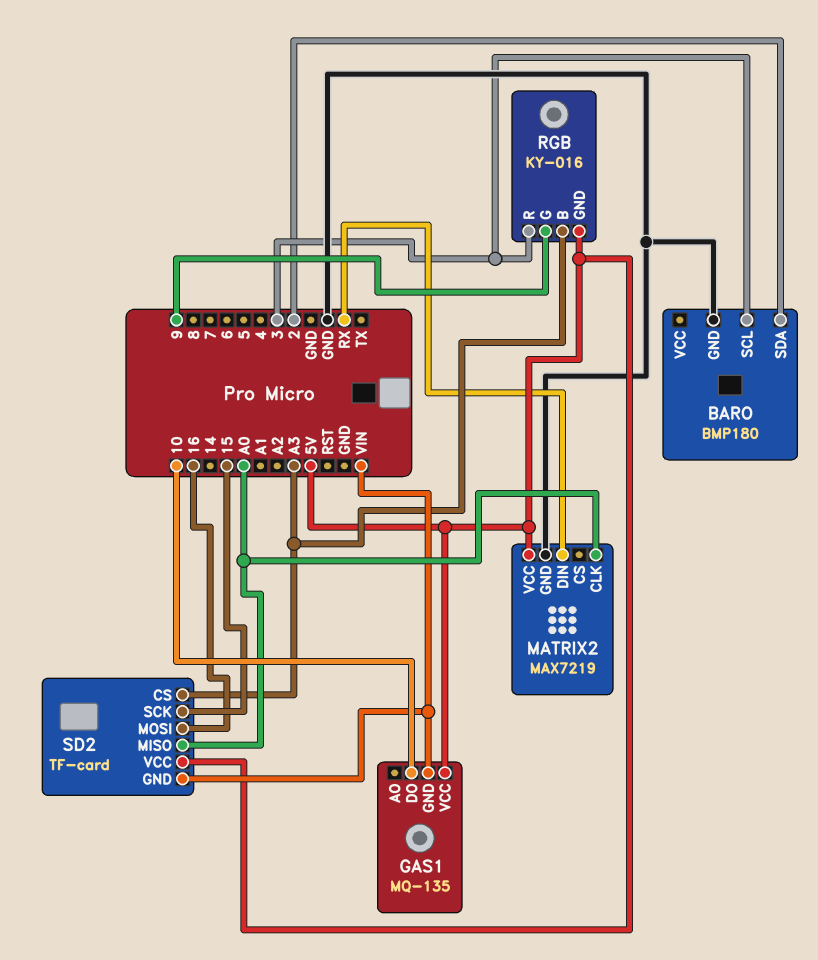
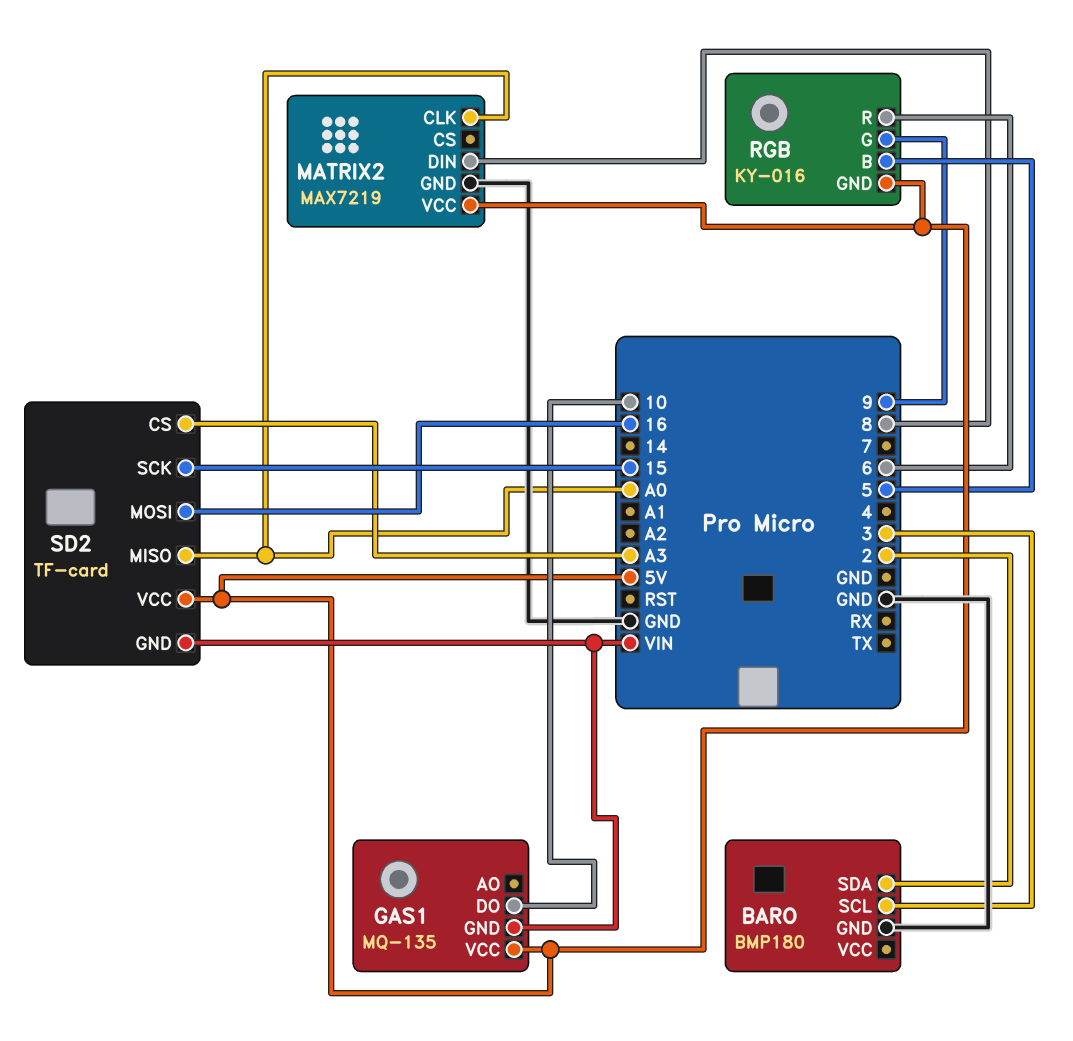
MATRIX2 pin DIN: RX -> 8
RGB pin B: A3 -> 5
RGB pin R: 3 -> 6

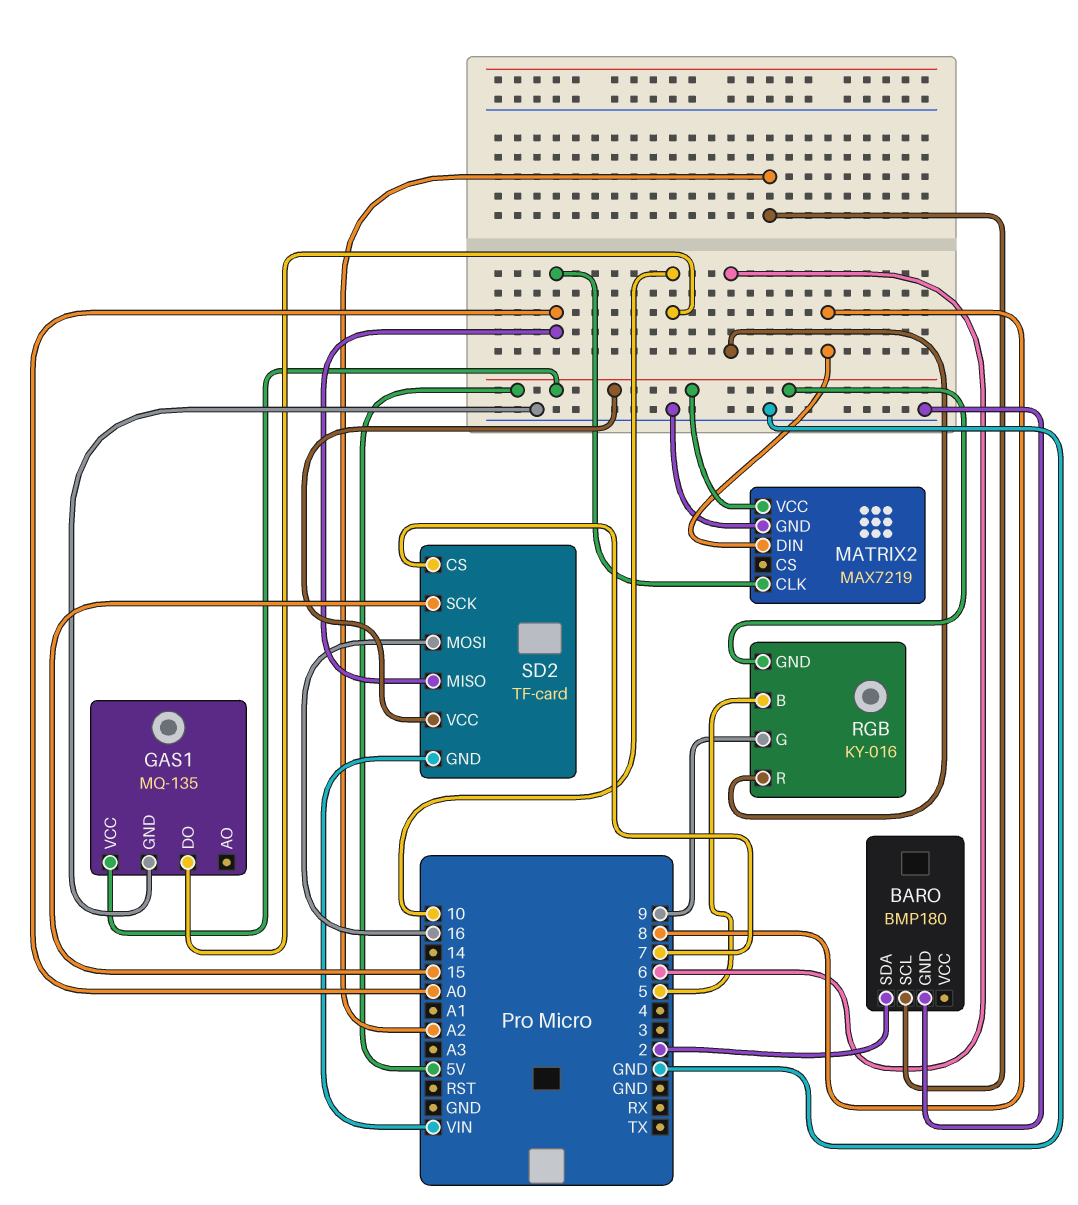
BARO pin SCL: 3 -> A2
GAS1 pin GND: VIN -> GND
SD2 pin CS: A3 -> 7

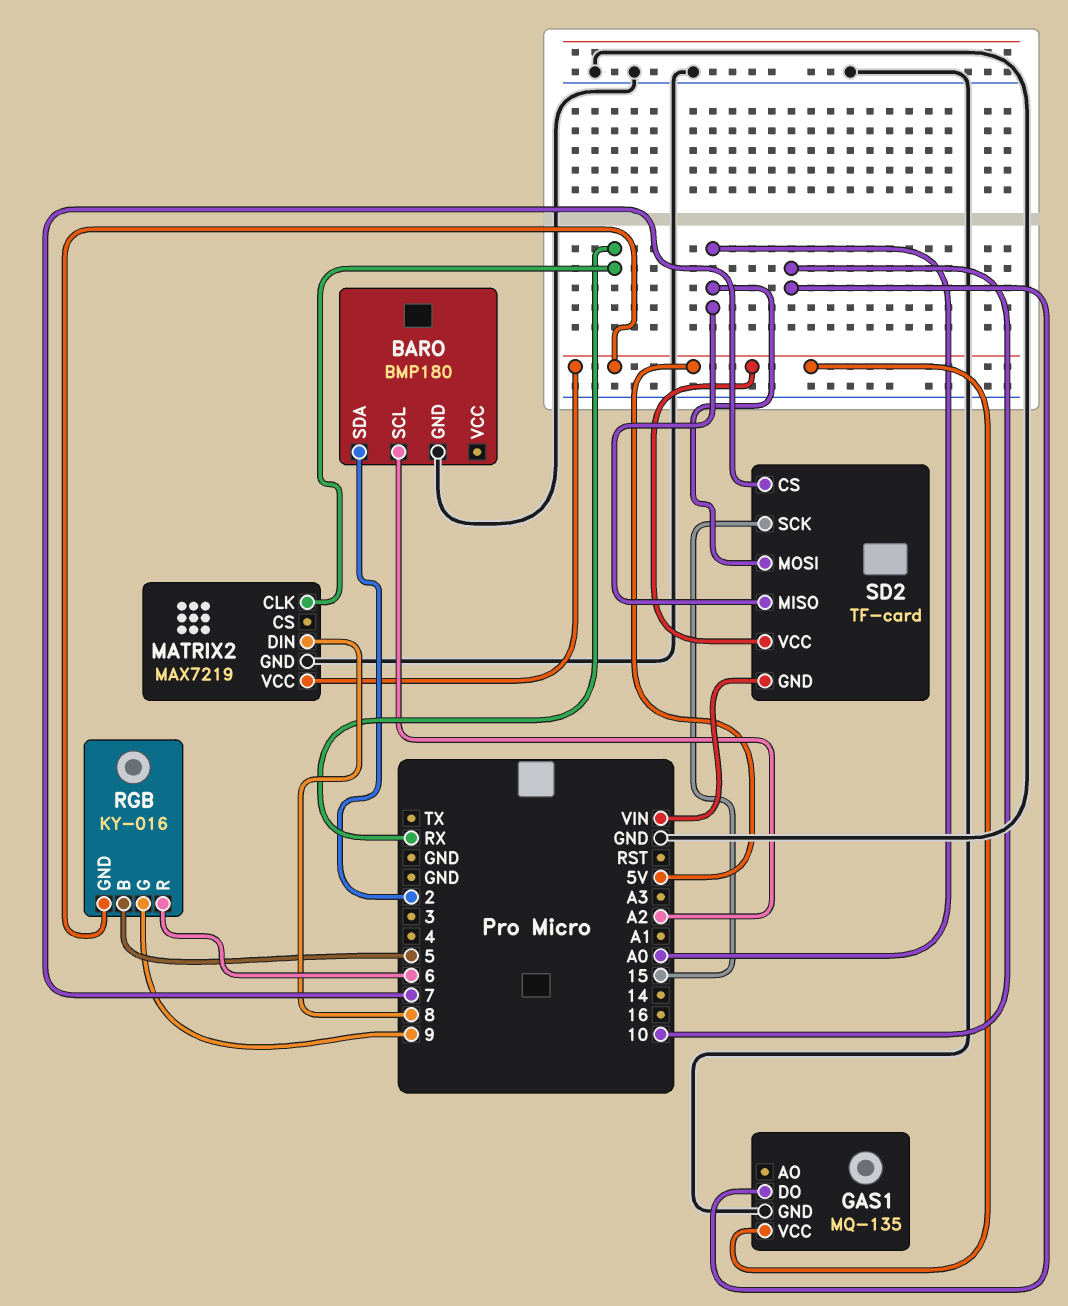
MATRIX2 pin CLK: A0 -> RX
SD2 pin MOSI: 16 -> A0

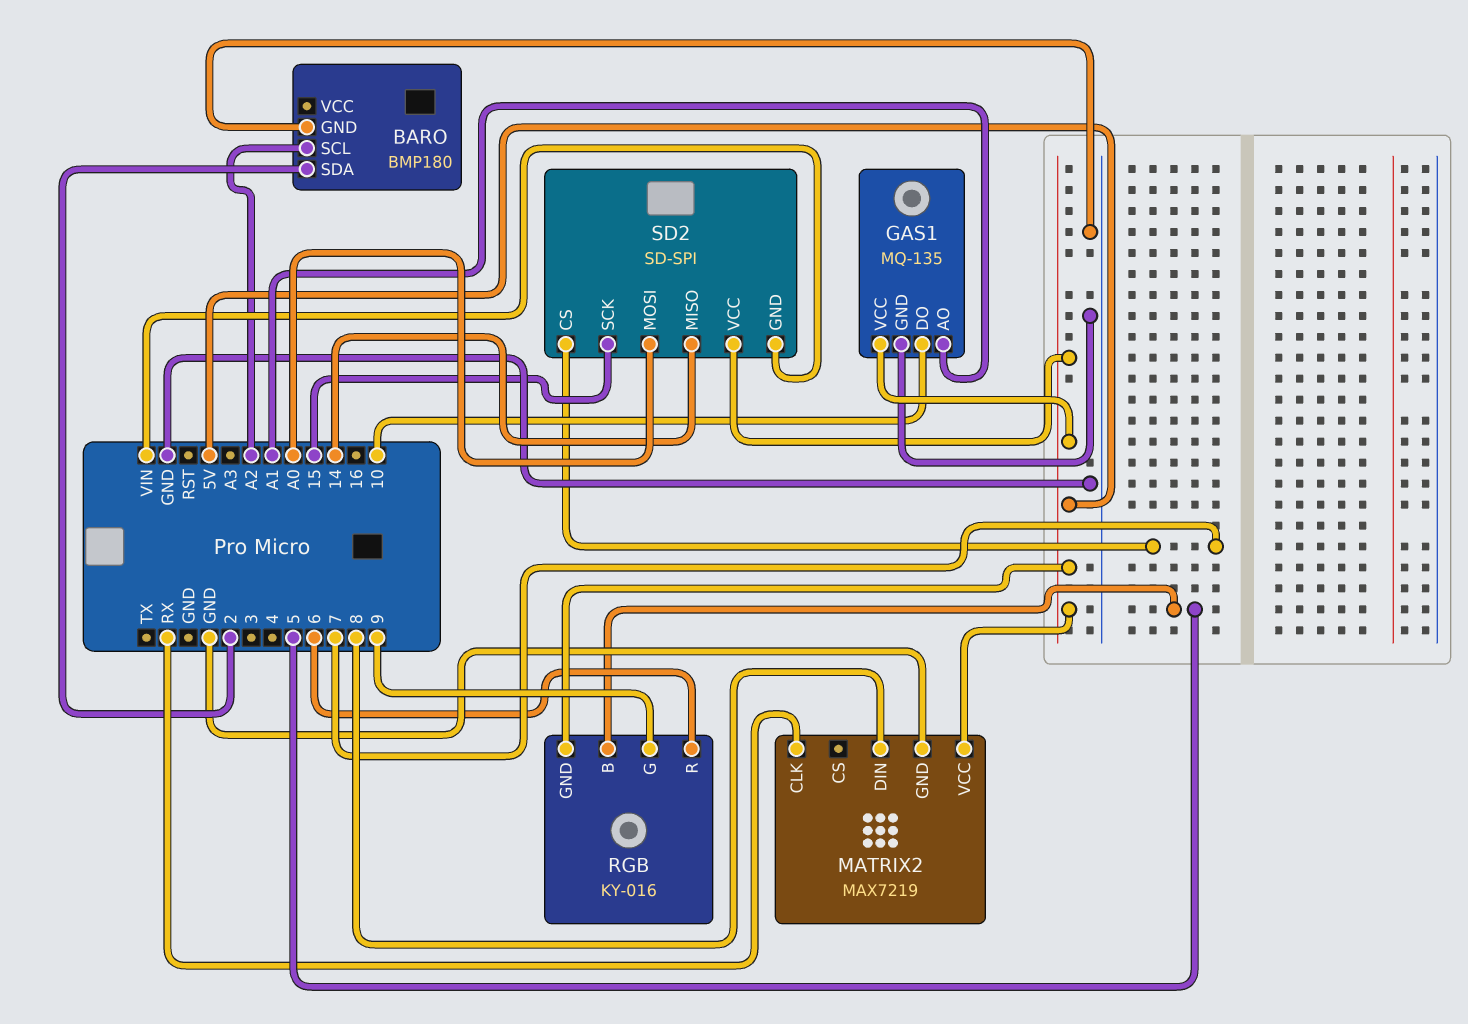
GAS1 pin AO: none -> A1
SD2: TF-card -> SD-SPI
SD2 pin MISO: A0 -> 14

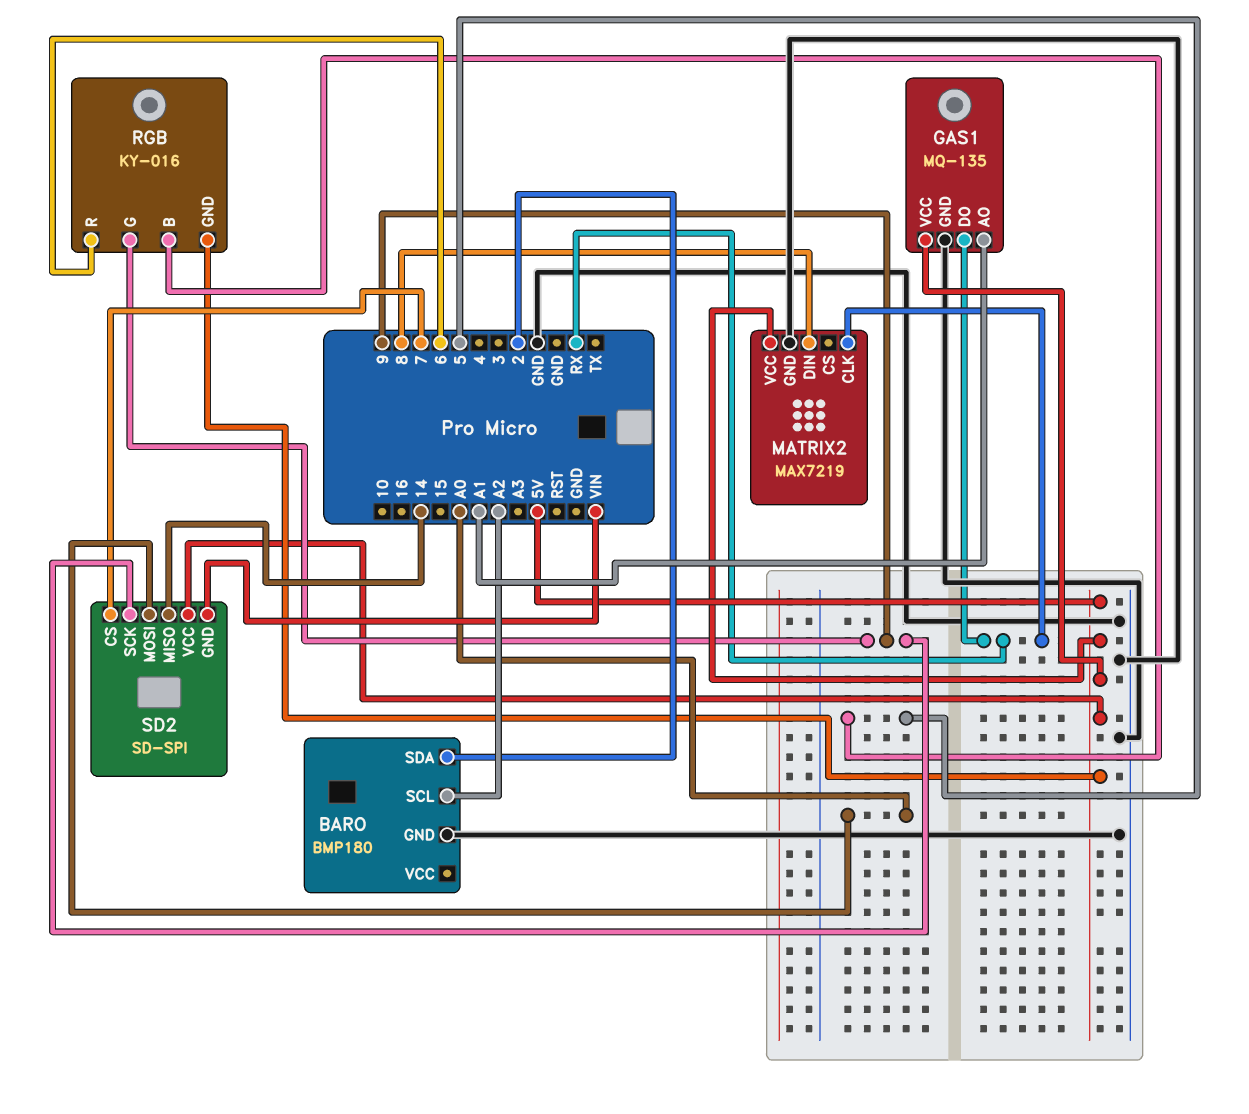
GAS1 pin DO: 10 -> RX
SD2 pin SCK: 15 -> 9

